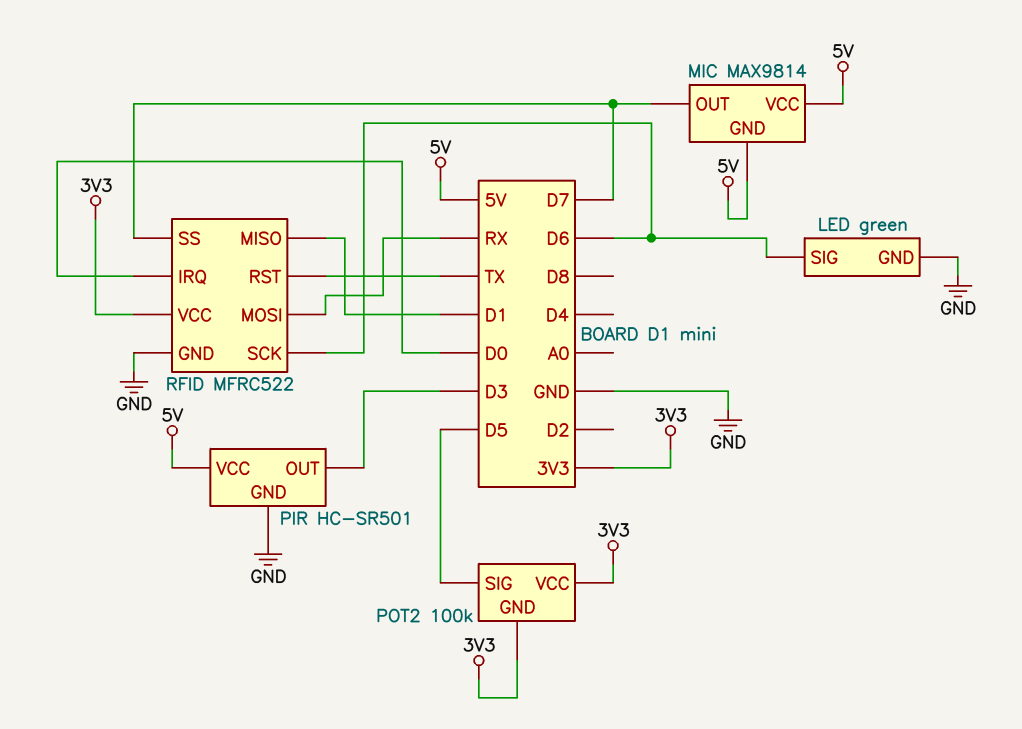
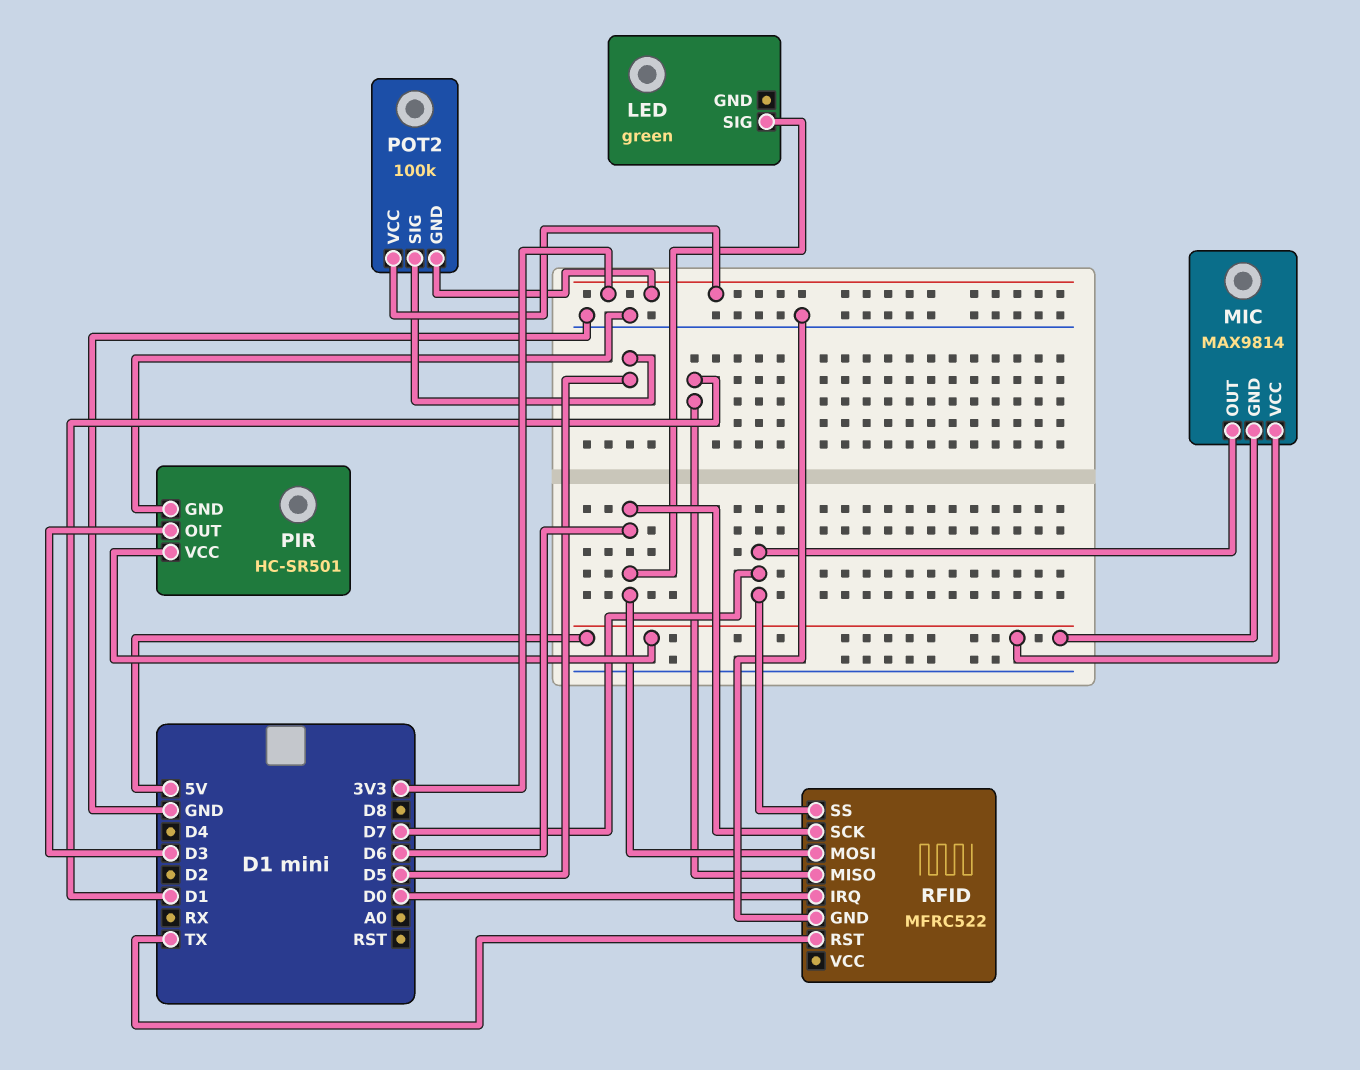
LED pin GND: GND -> none
RFID pin MOSI: RX -> D6
RFID pin VCC: 3V3 -> none

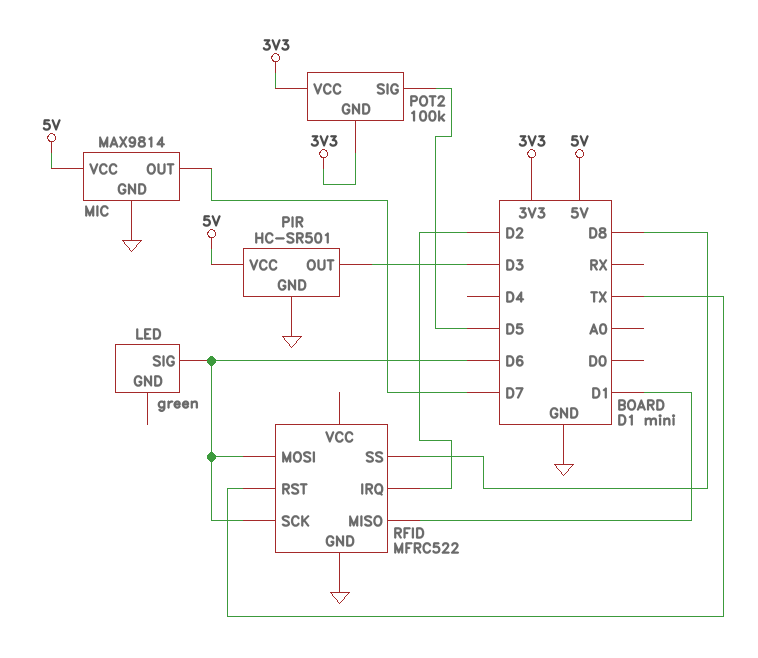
MIC pin GND: 5V -> GND
RFID pin IRQ: D0 -> D2
RFID pin SS: D7 -> D8

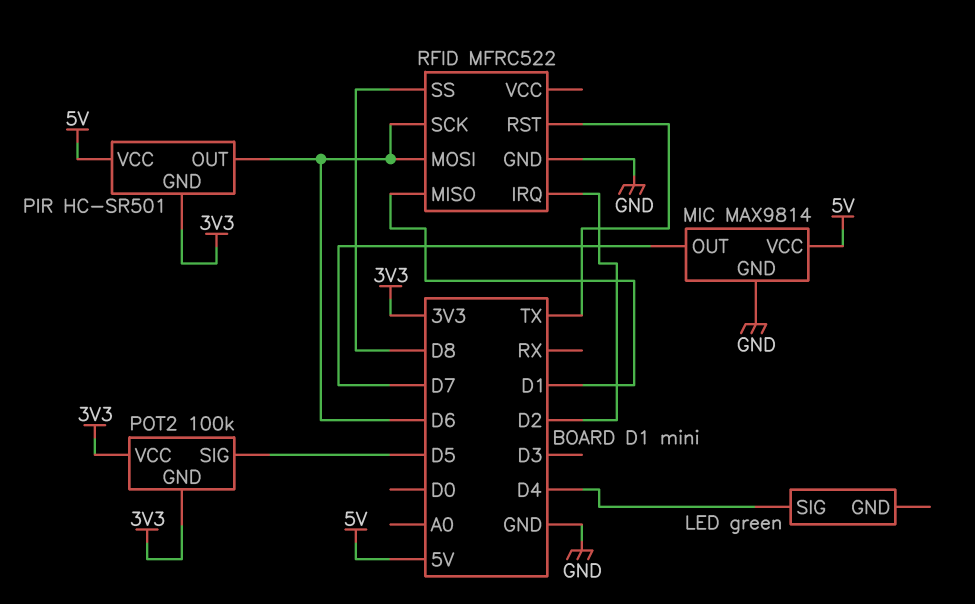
LED pin SIG: D6 -> D4
PIR pin GND: GND -> 3V3
PIR pin OUT: D3 -> D6

